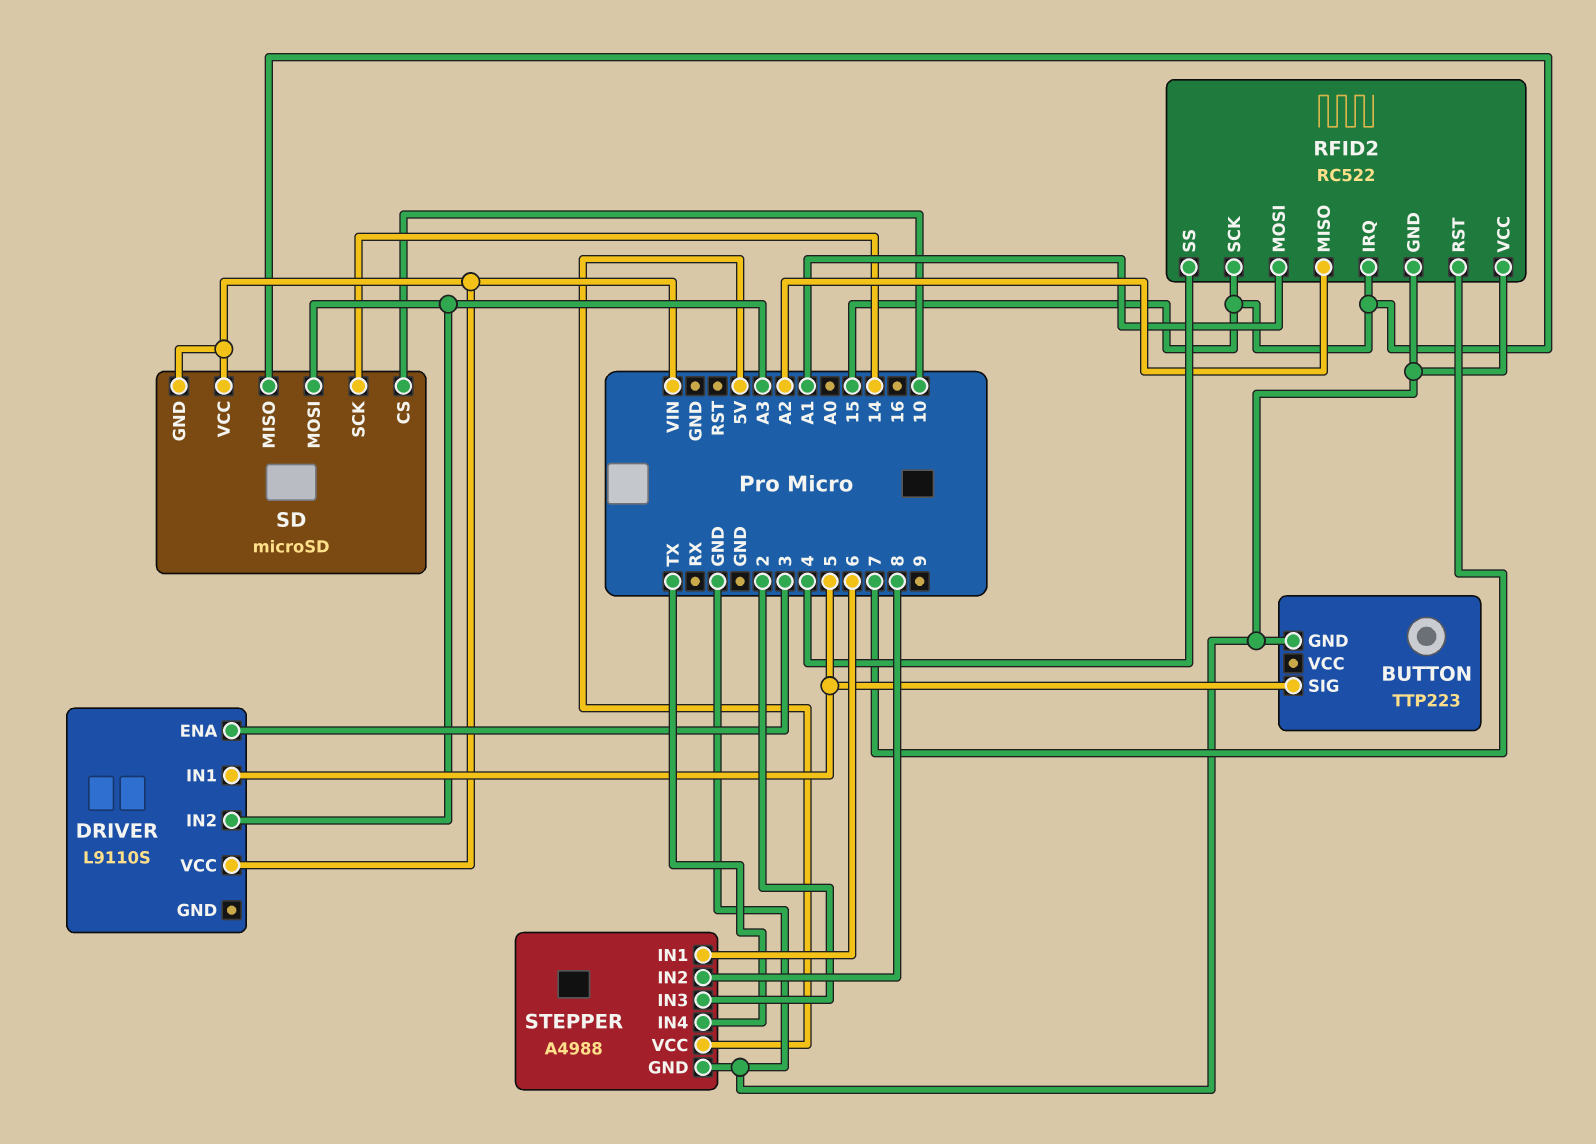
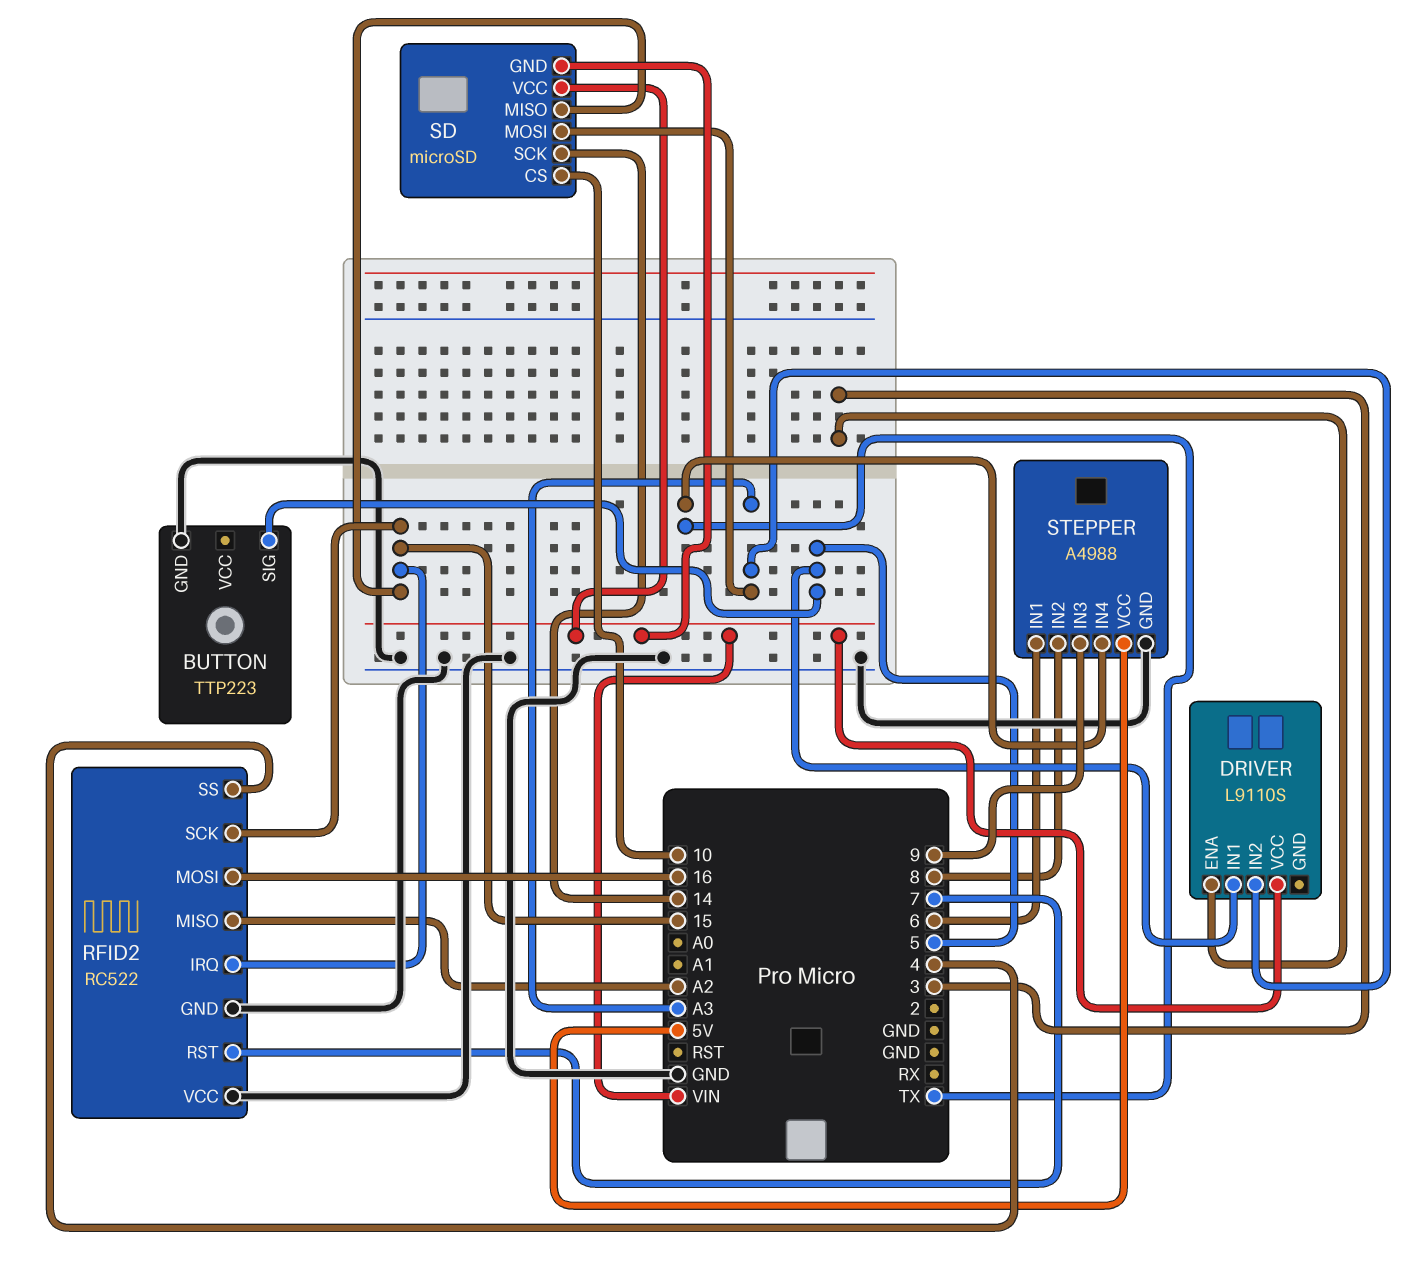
RFID2 pin MOSI: A1 -> 16
STEPPER pin IN3: 2 -> 9

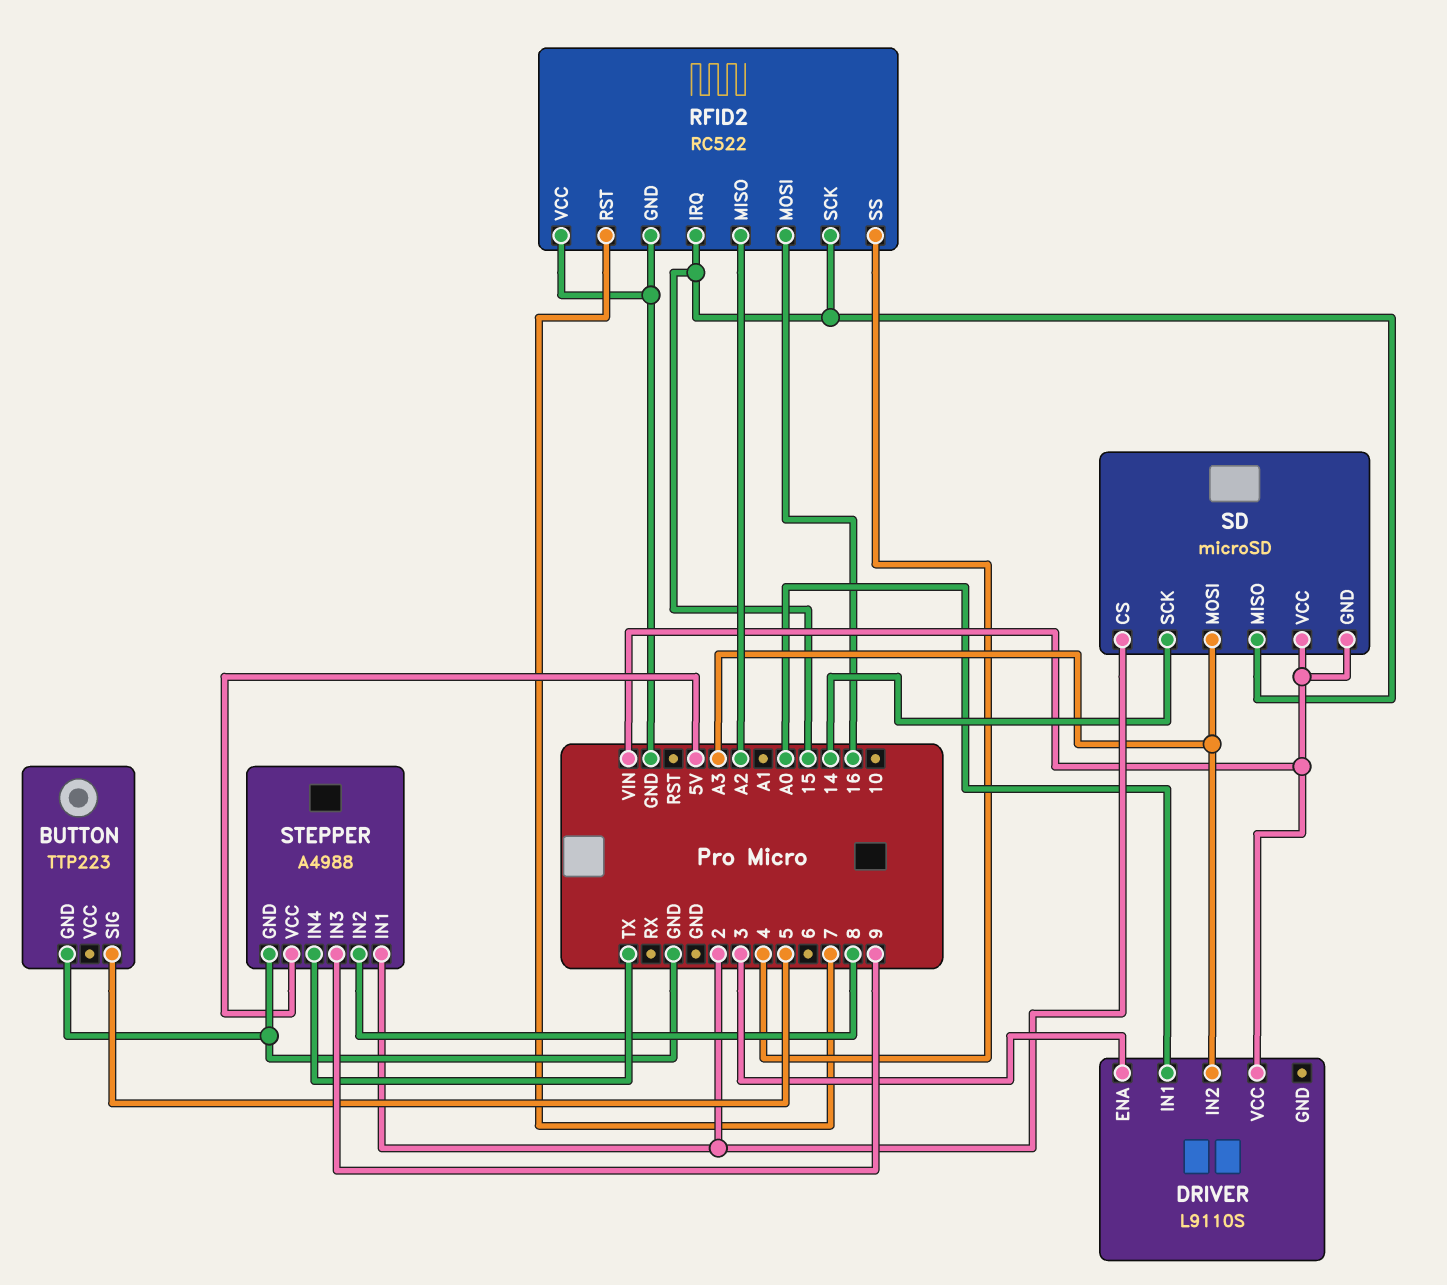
DRIVER pin IN1: 5 -> A0
SD pin CS: 10 -> 2
STEPPER pin IN1: 6 -> 2

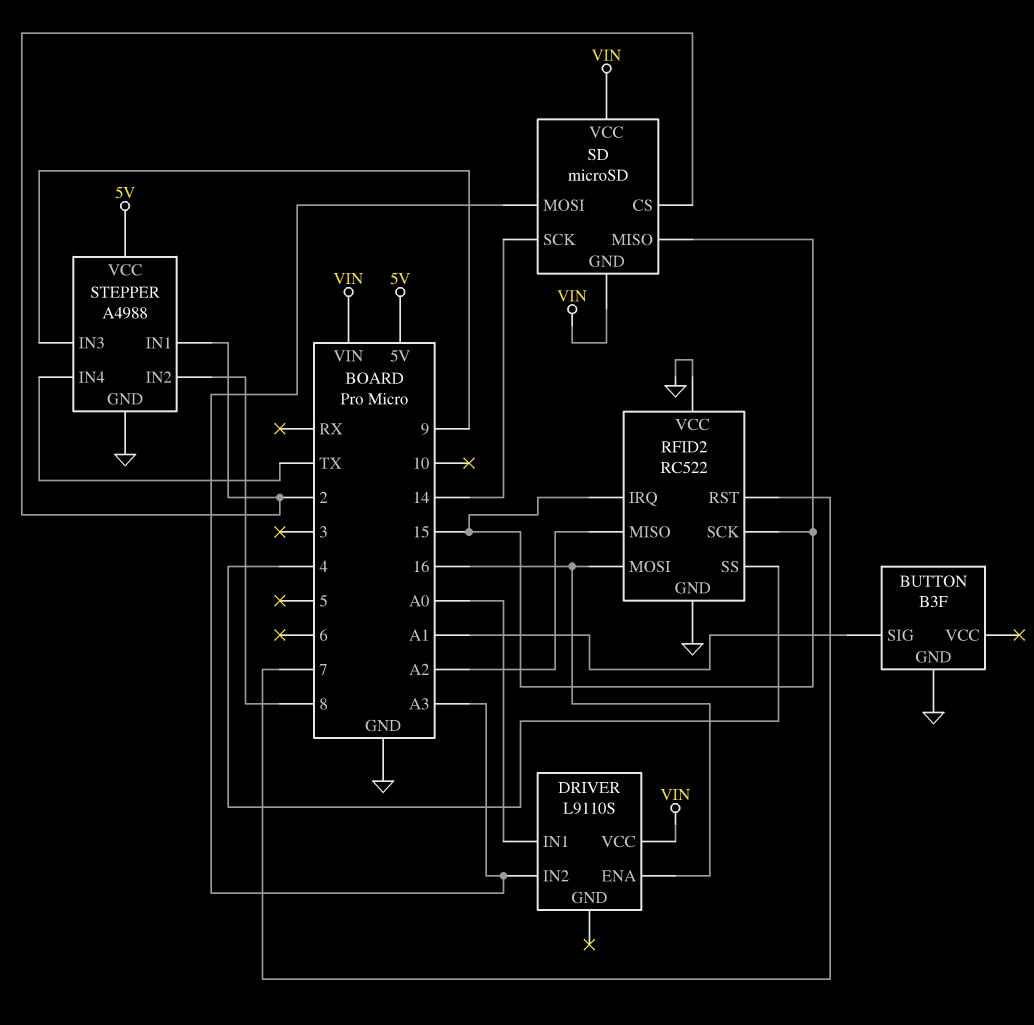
BUTTON: TTP223 -> B3F
BUTTON pin SIG: 5 -> A1
DRIVER pin ENA: 3 -> 16

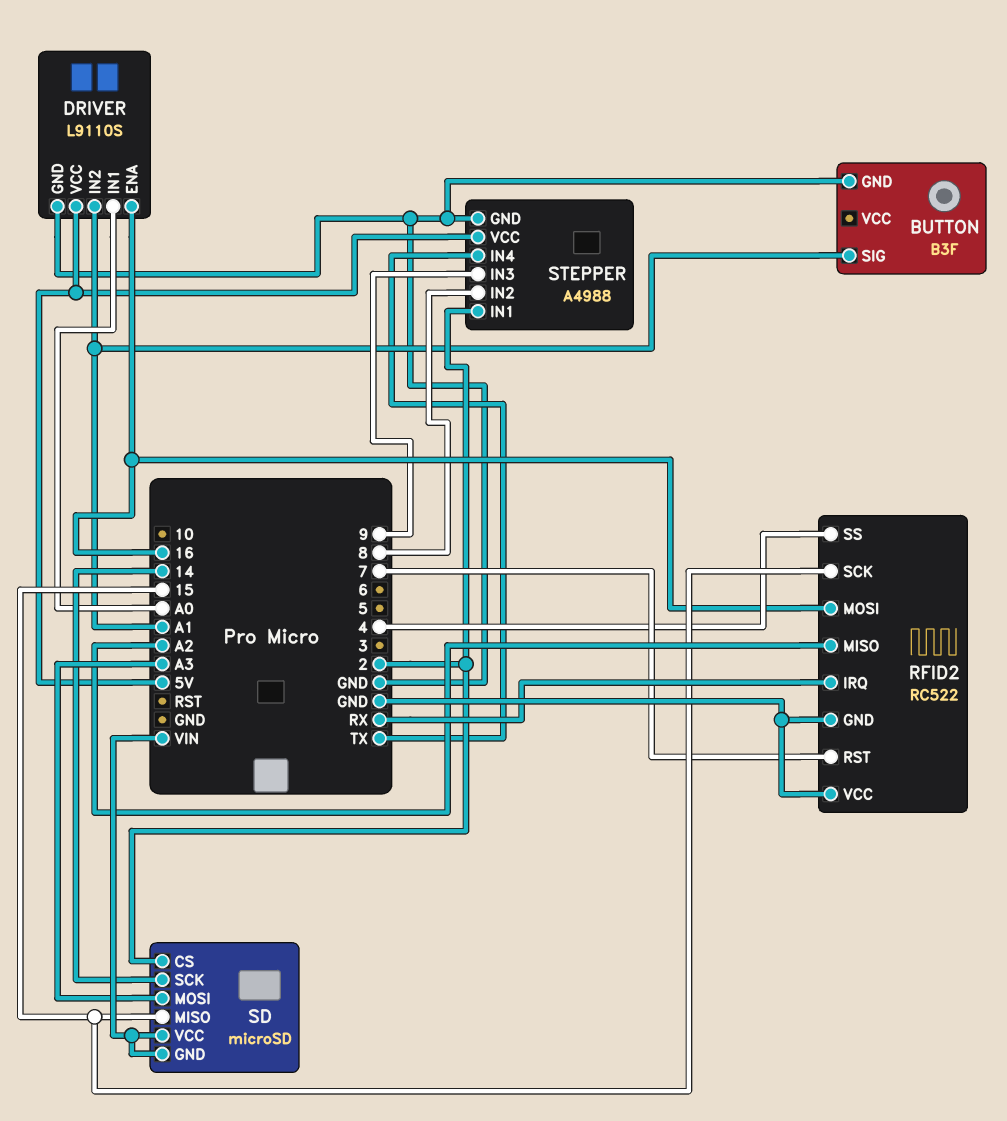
DRIVER pin GND: none -> GND
DRIVER pin IN2: A3 -> A1
DRIVER pin VCC: VIN -> 5V
RFID2 pin IRQ: 15 -> RX

